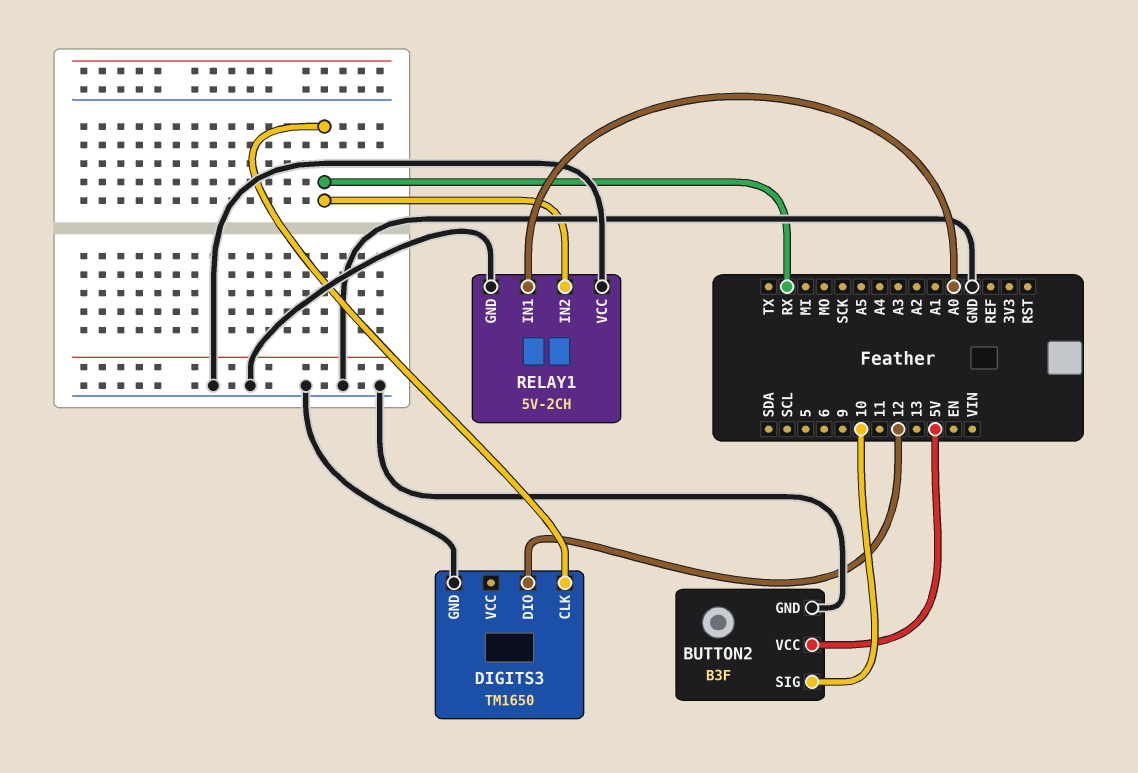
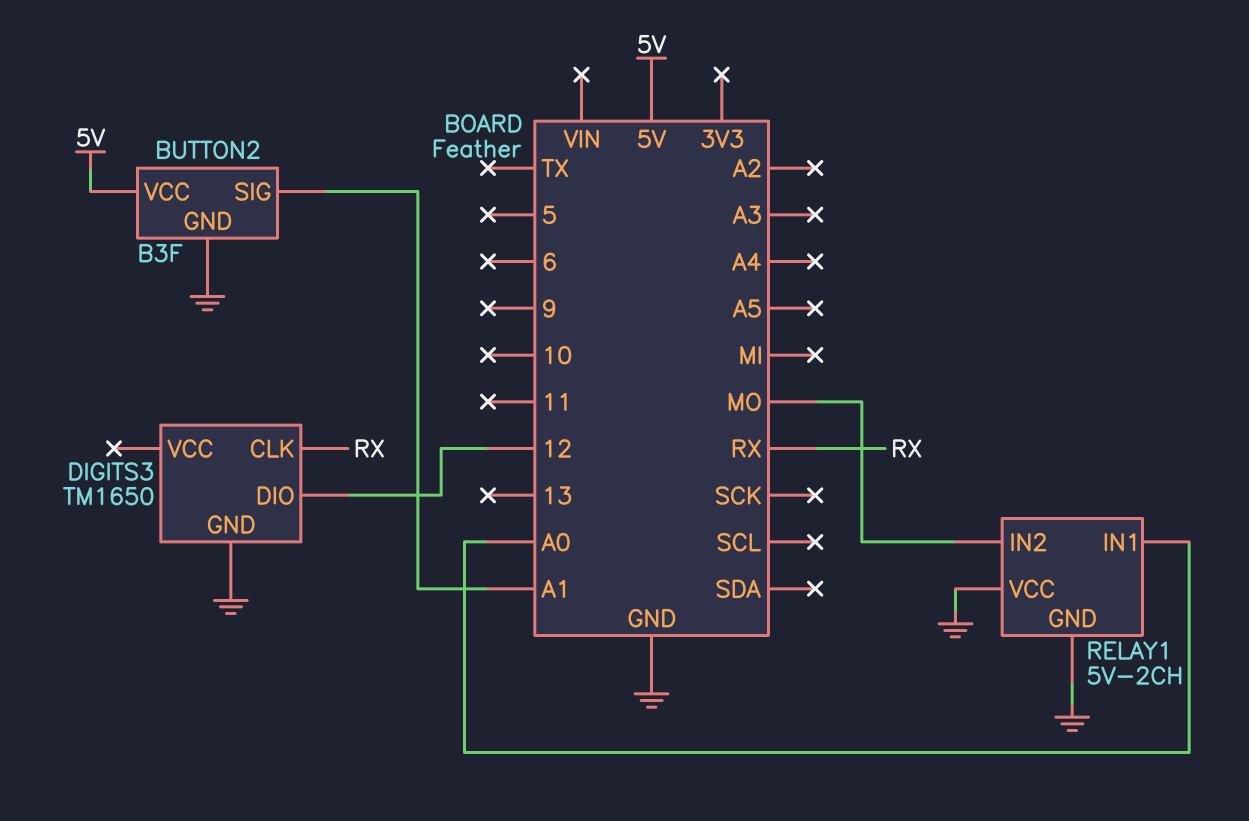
BUTTON2 pin SIG: 10 -> A1
RELAY1 pin IN2: RX -> MO

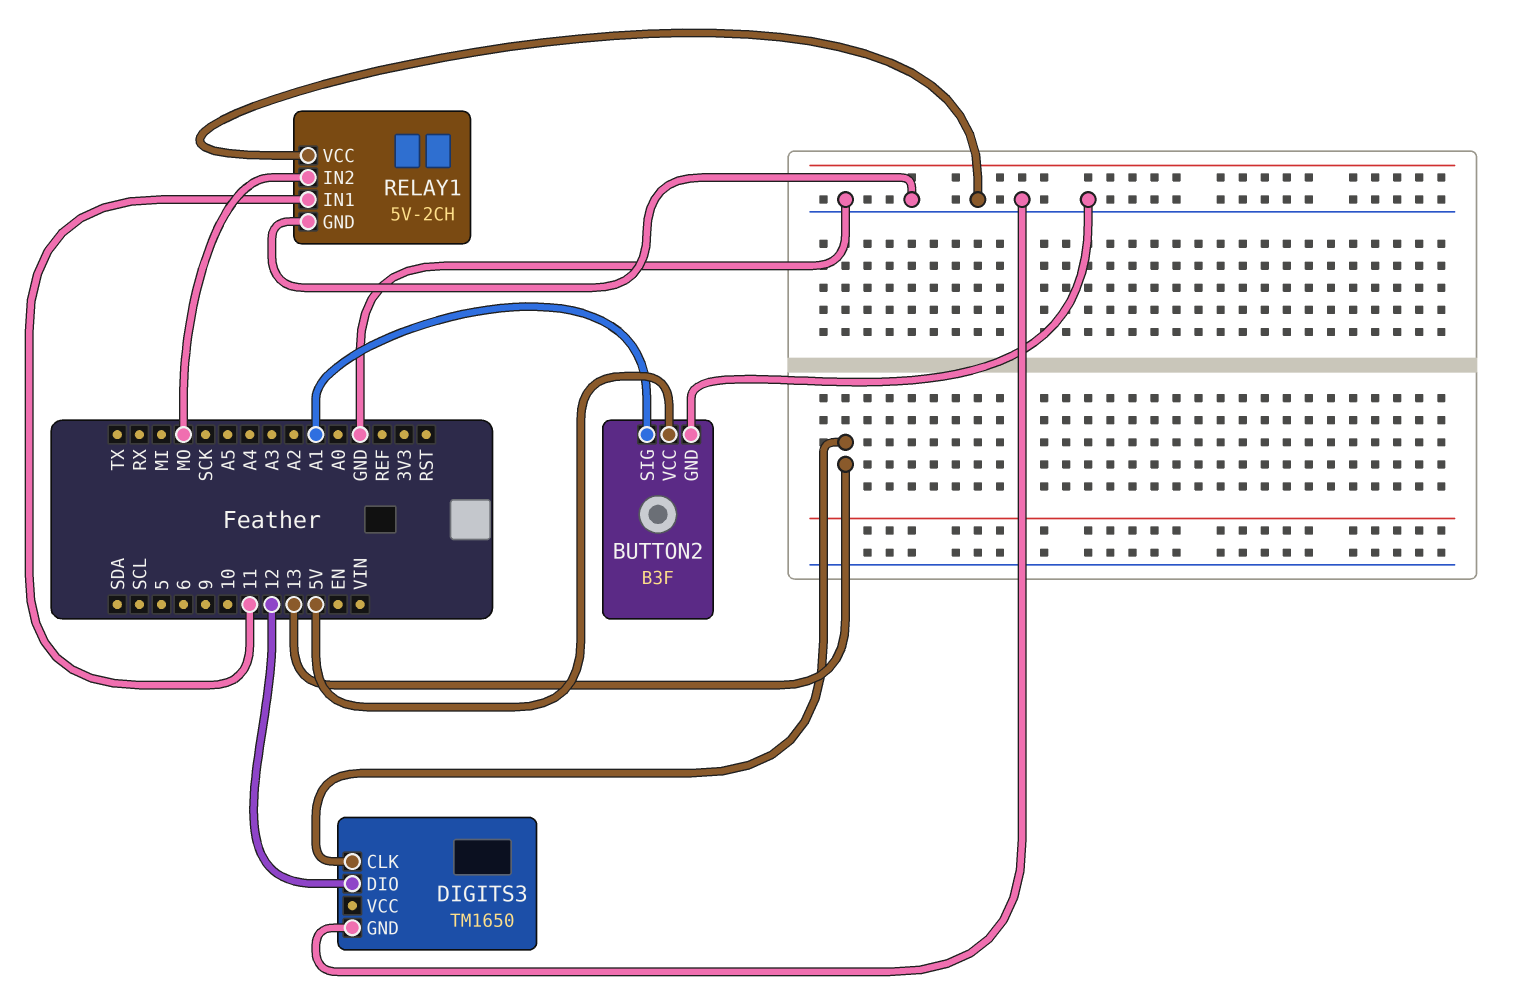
DIGITS3 pin CLK: RX -> 13
RELAY1 pin IN1: A0 -> 11

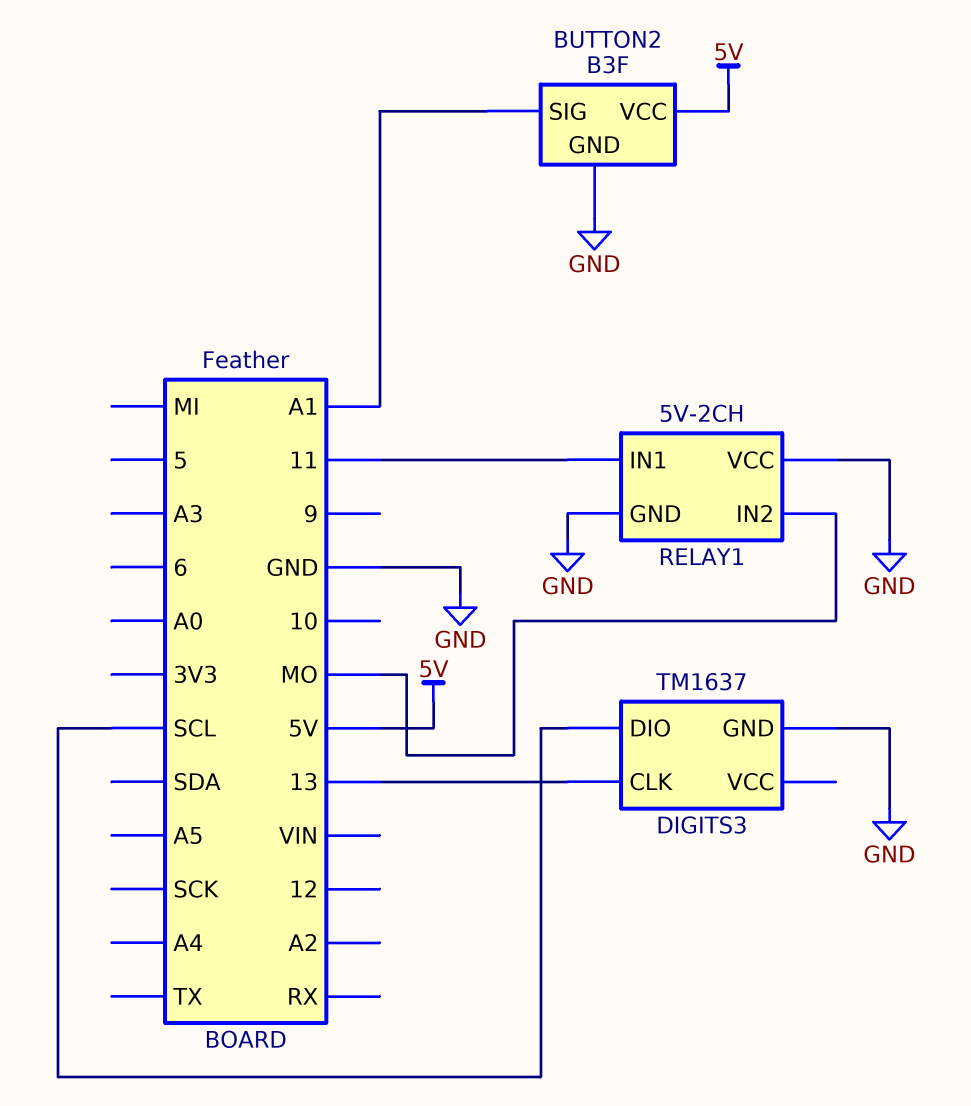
DIGITS3: TM1650 -> TM1637
DIGITS3 pin DIO: 12 -> SCL

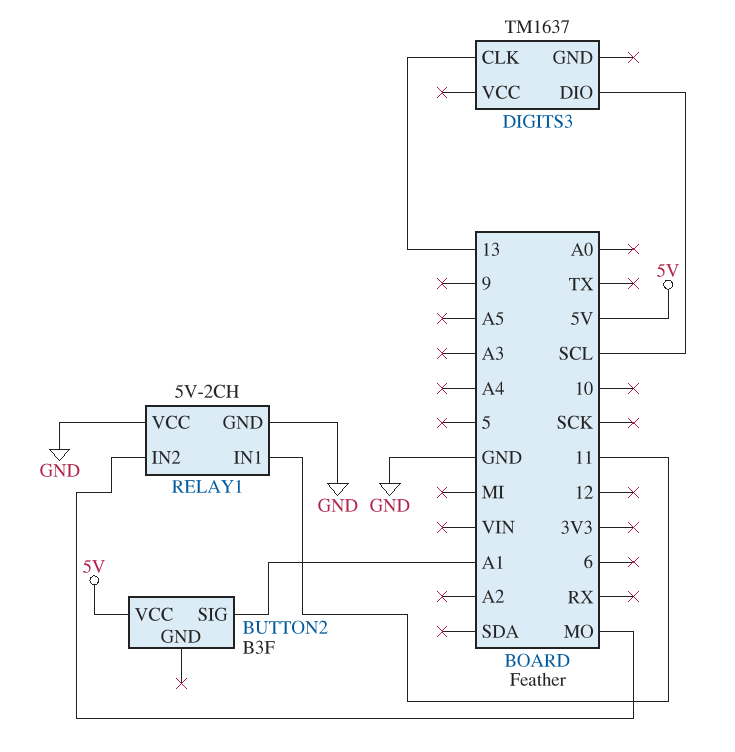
BUTTON2 pin GND: GND -> none
DIGITS3 pin GND: GND -> none

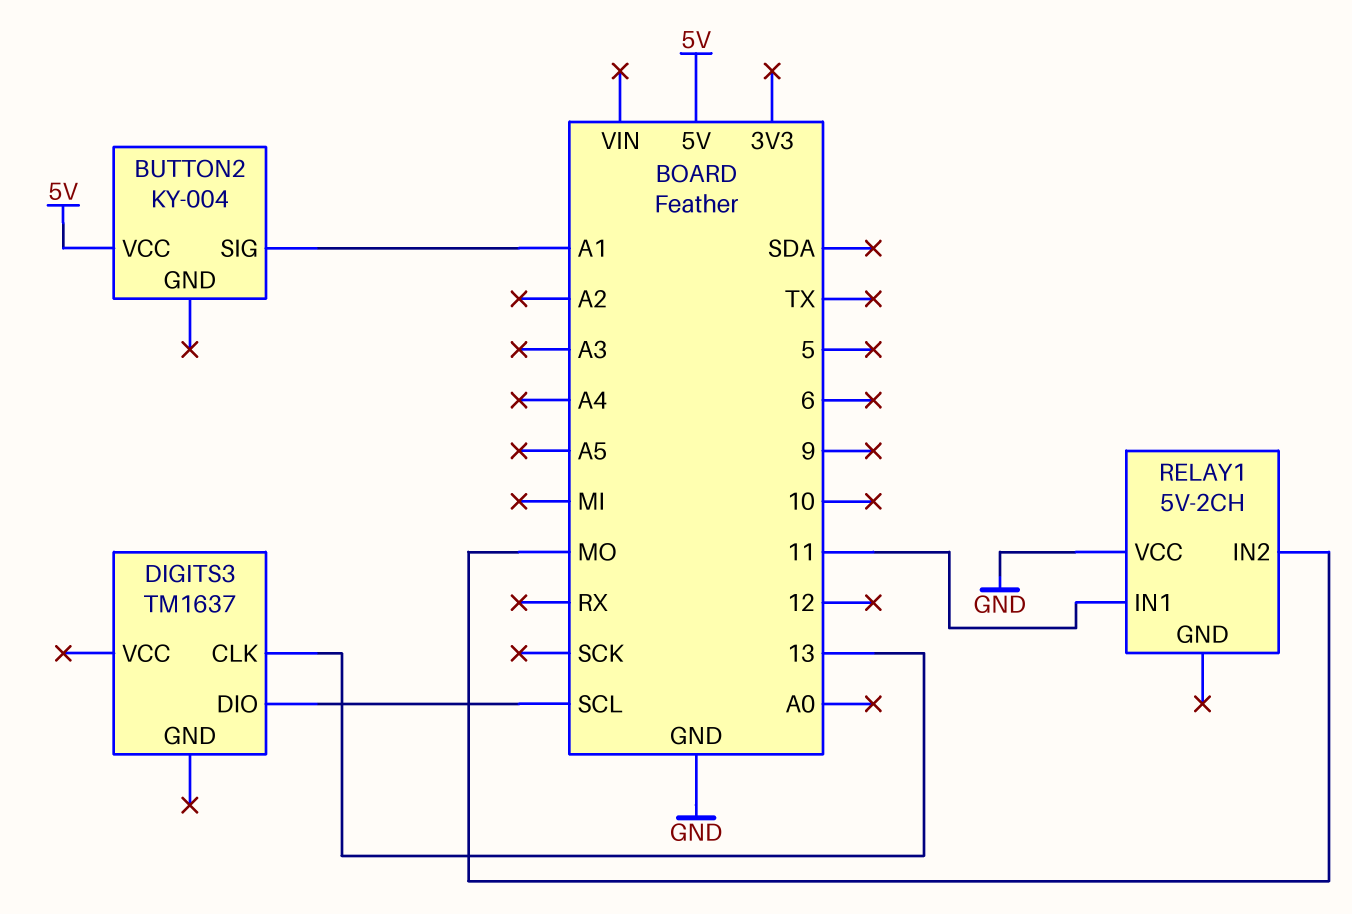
BUTTON2: B3F -> KY-004
RELAY1 pin GND: GND -> none

